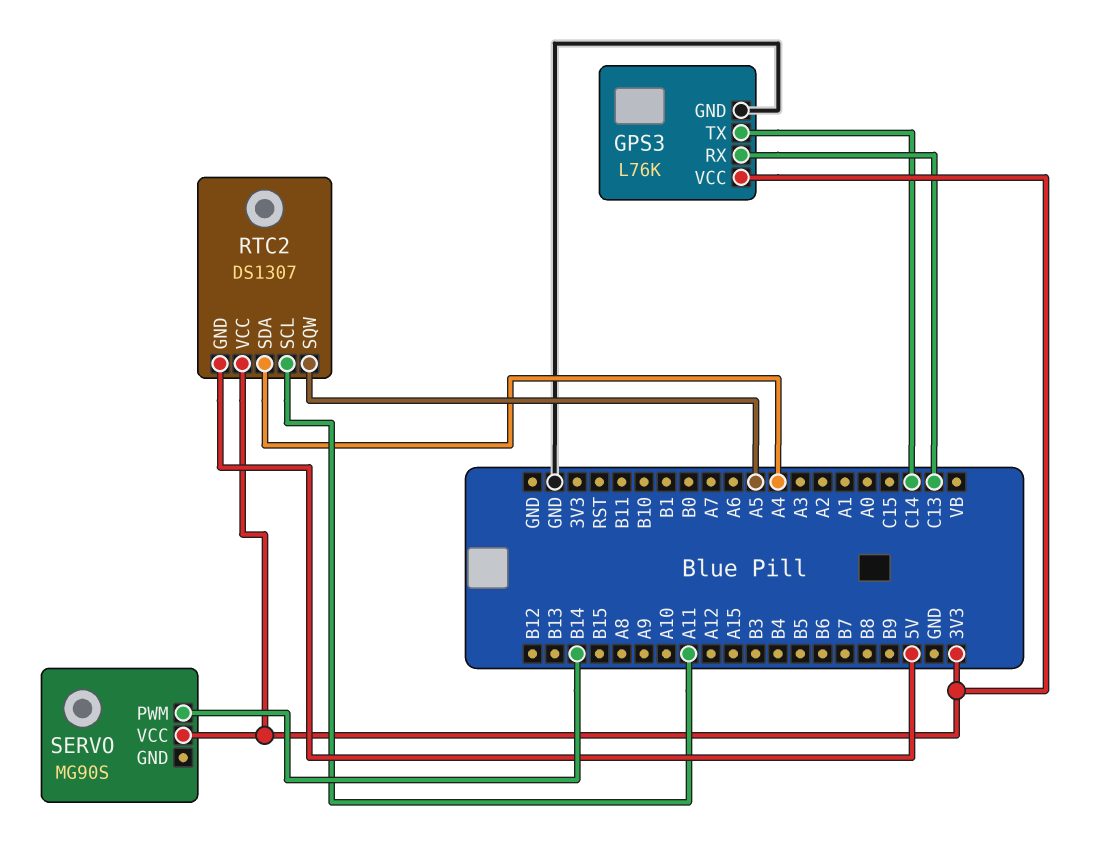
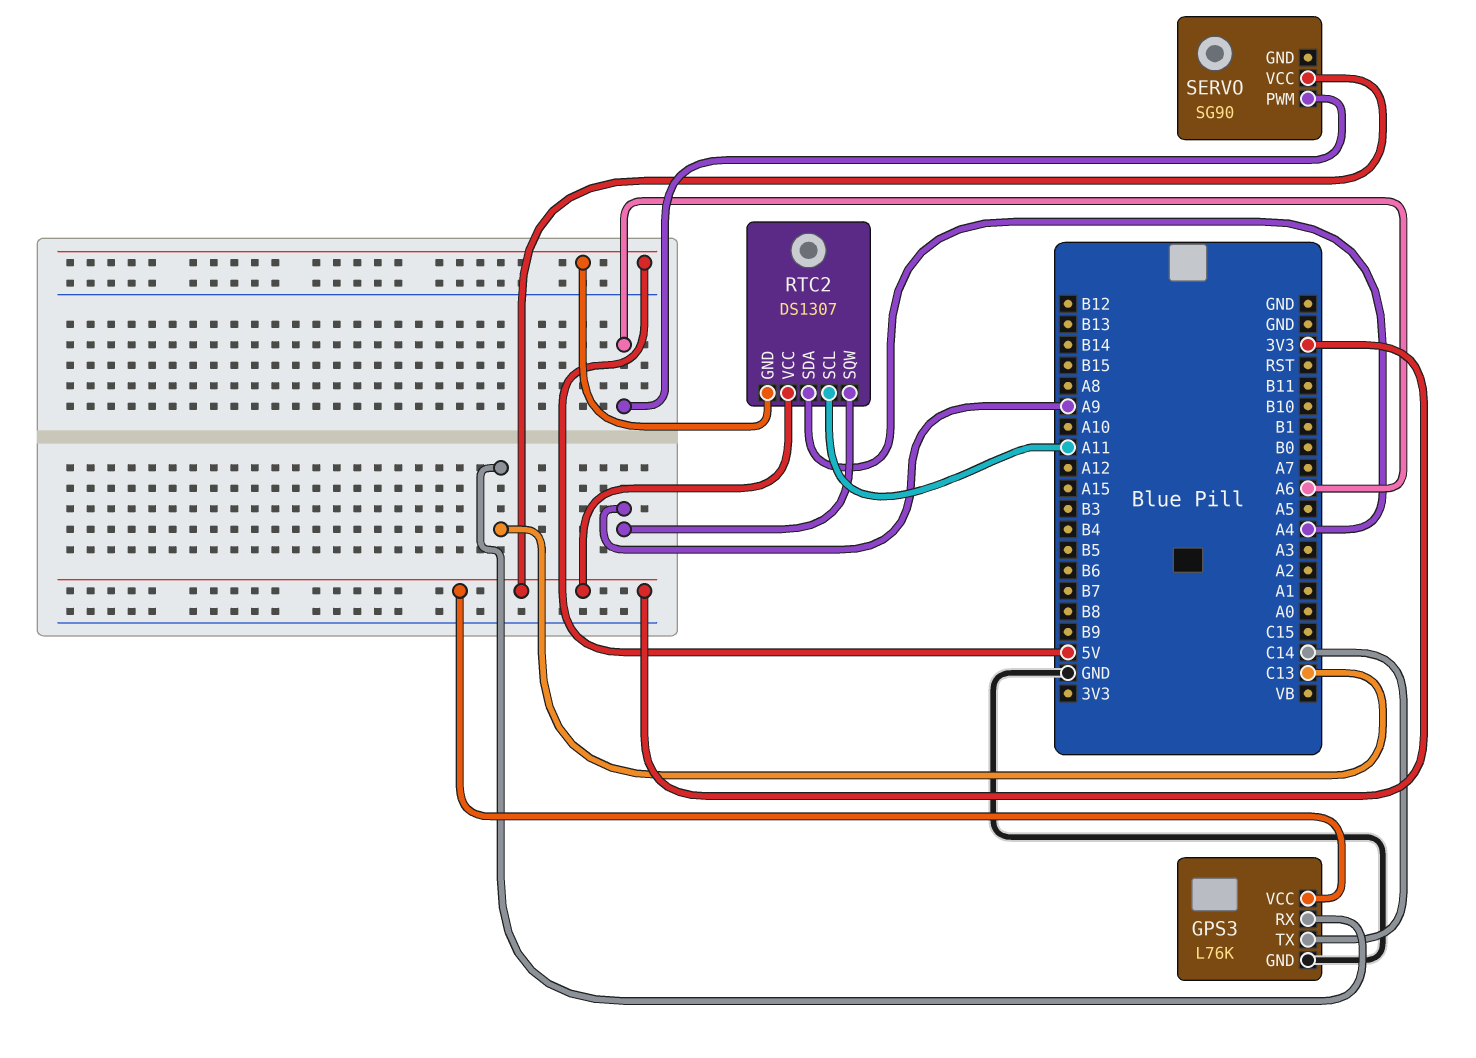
RTC2 pin SQW: A5 -> A9
SERVO: MG90S -> SG90
SERVO pin PWM: B14 -> A6

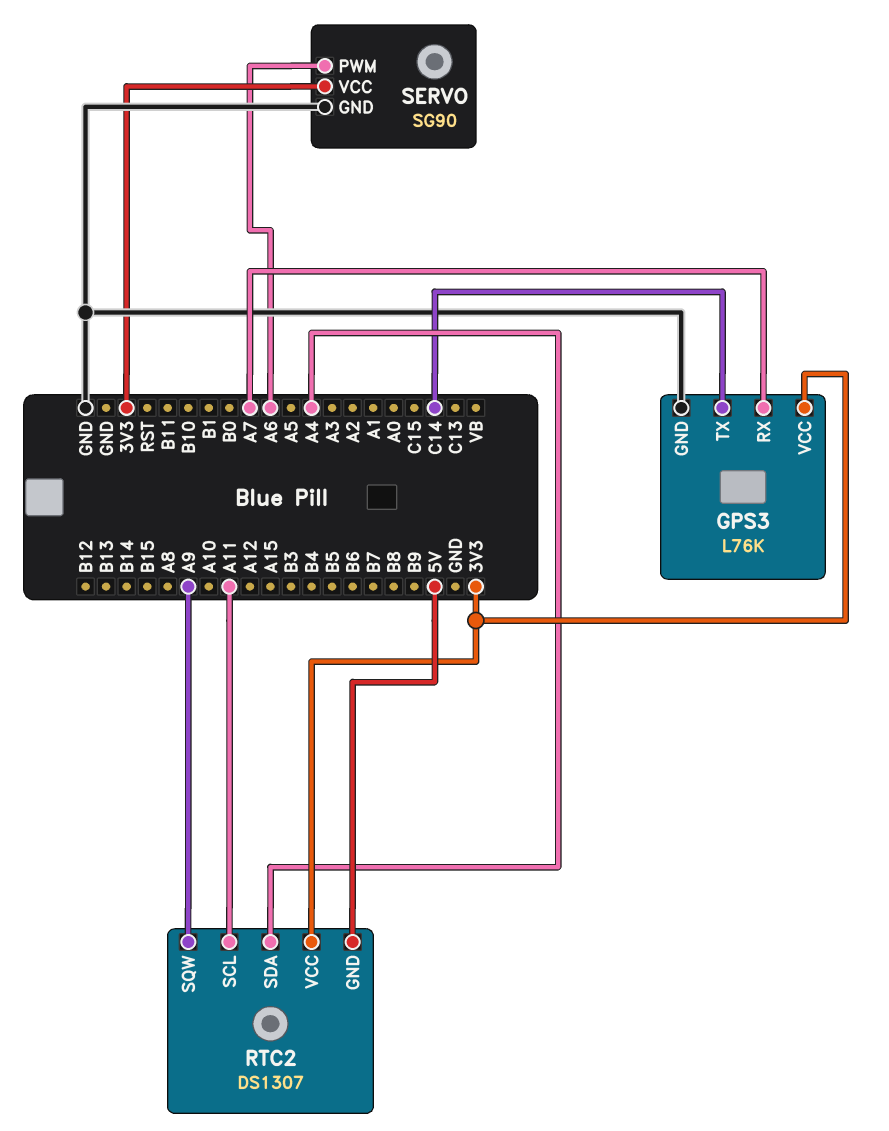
GPS3 pin RX: C13 -> A7
SERVO pin GND: none -> GND

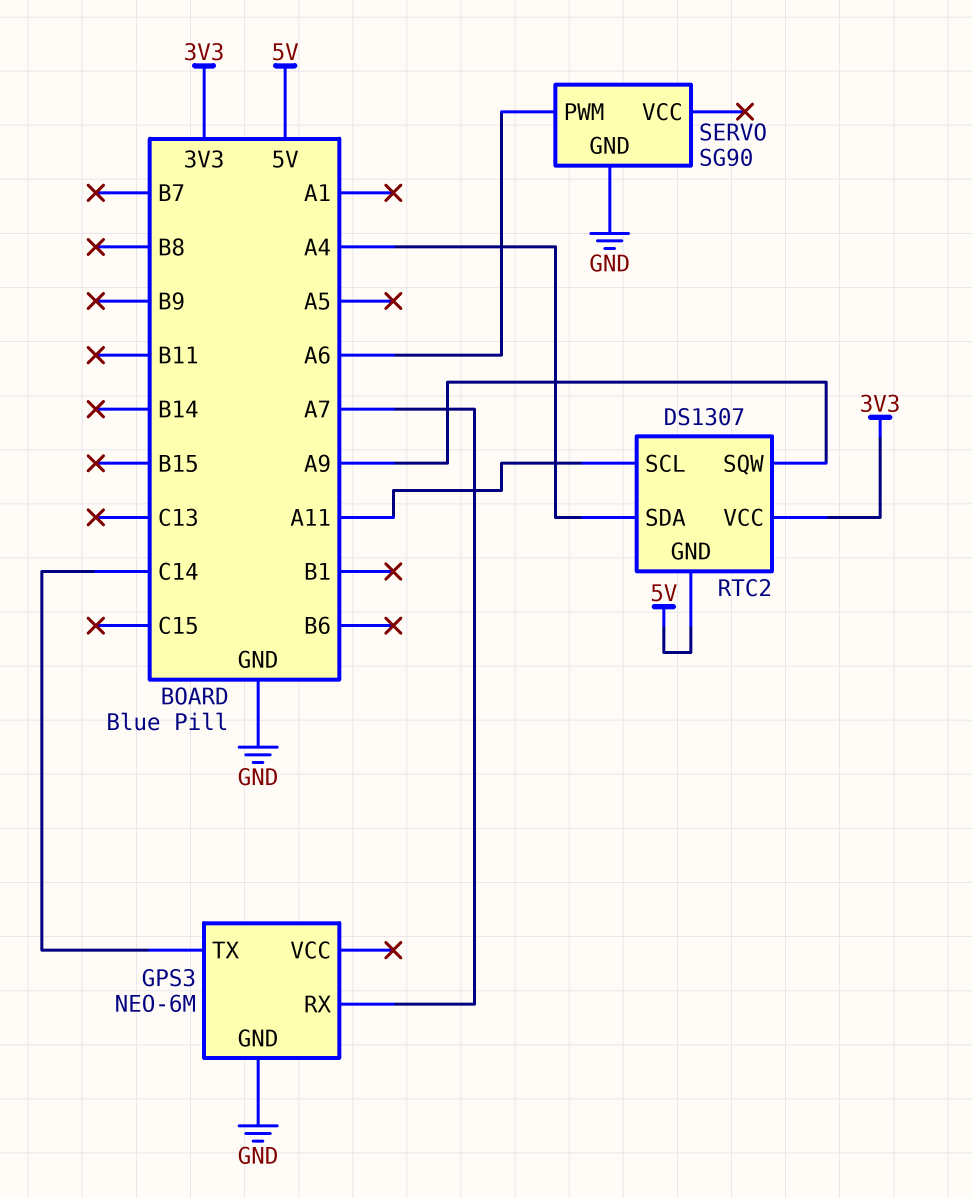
GPS3: L76K -> NEO-6M
GPS3 pin VCC: 3V3 -> none
SERVO pin VCC: 3V3 -> none

